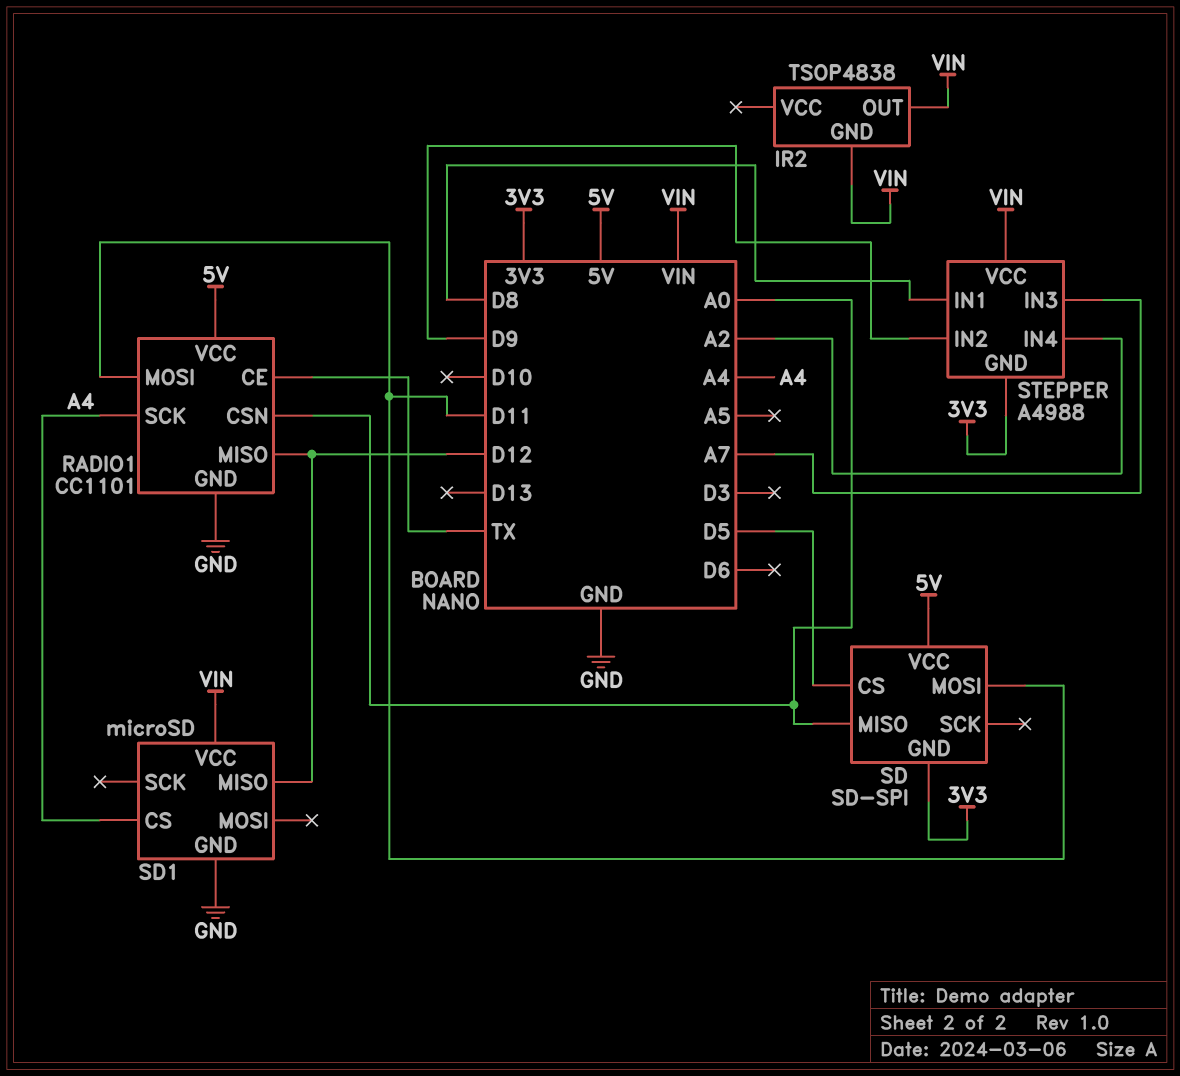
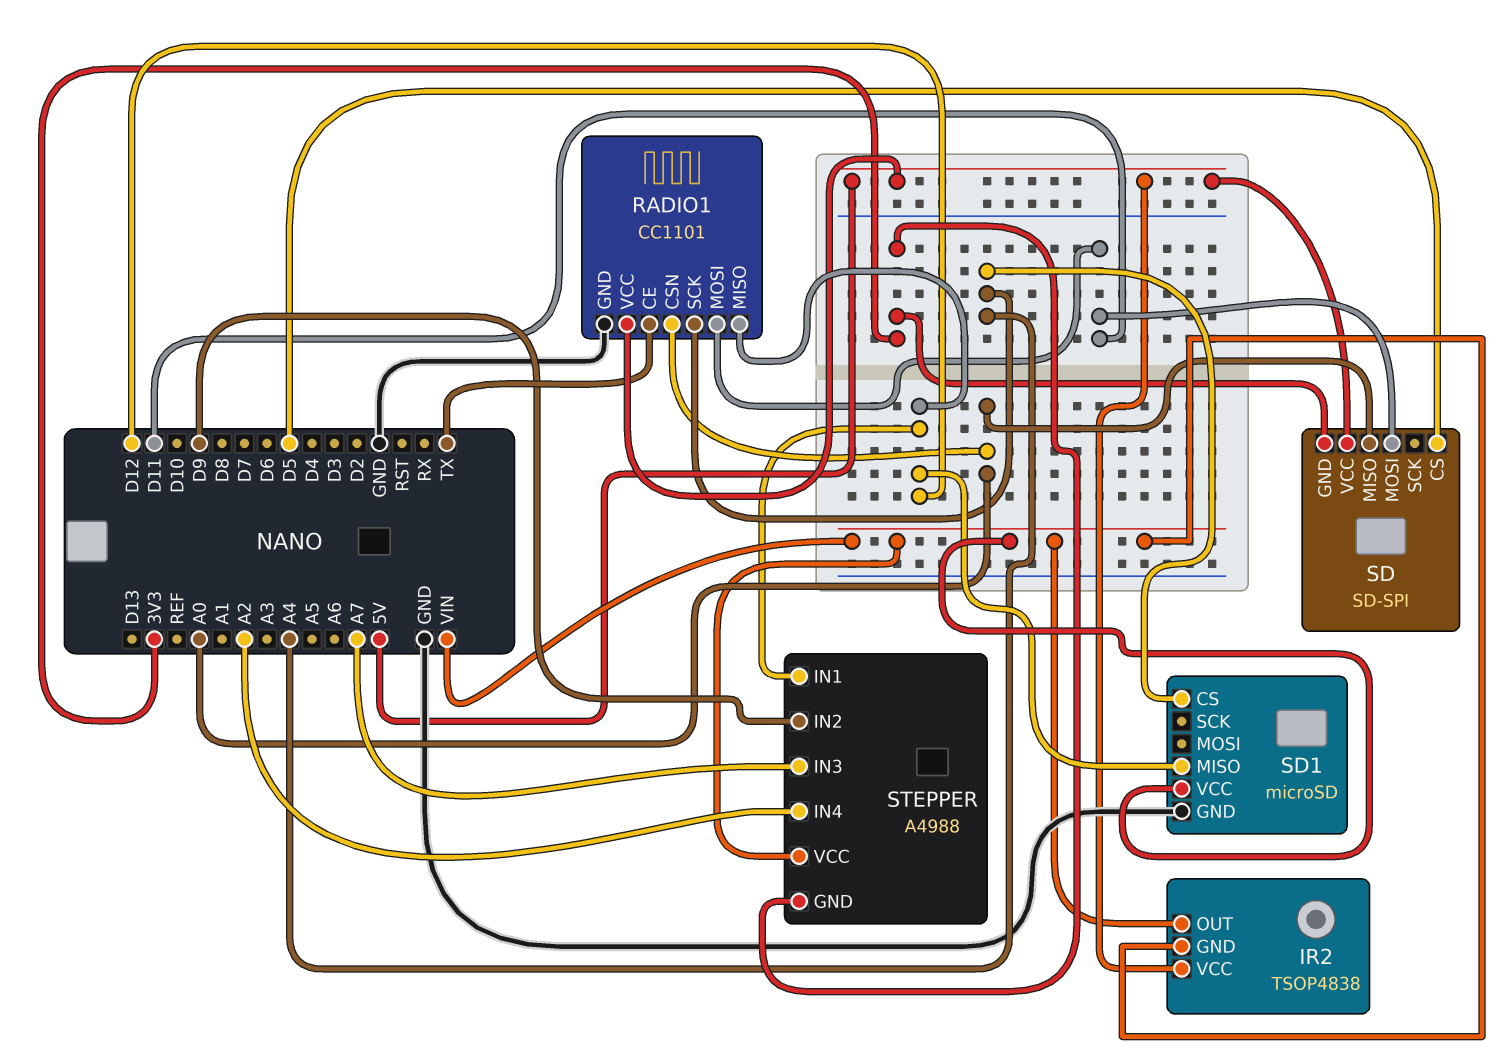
IR2 pin VCC: none -> 5V
STEPPER pin IN1: D8 -> D12

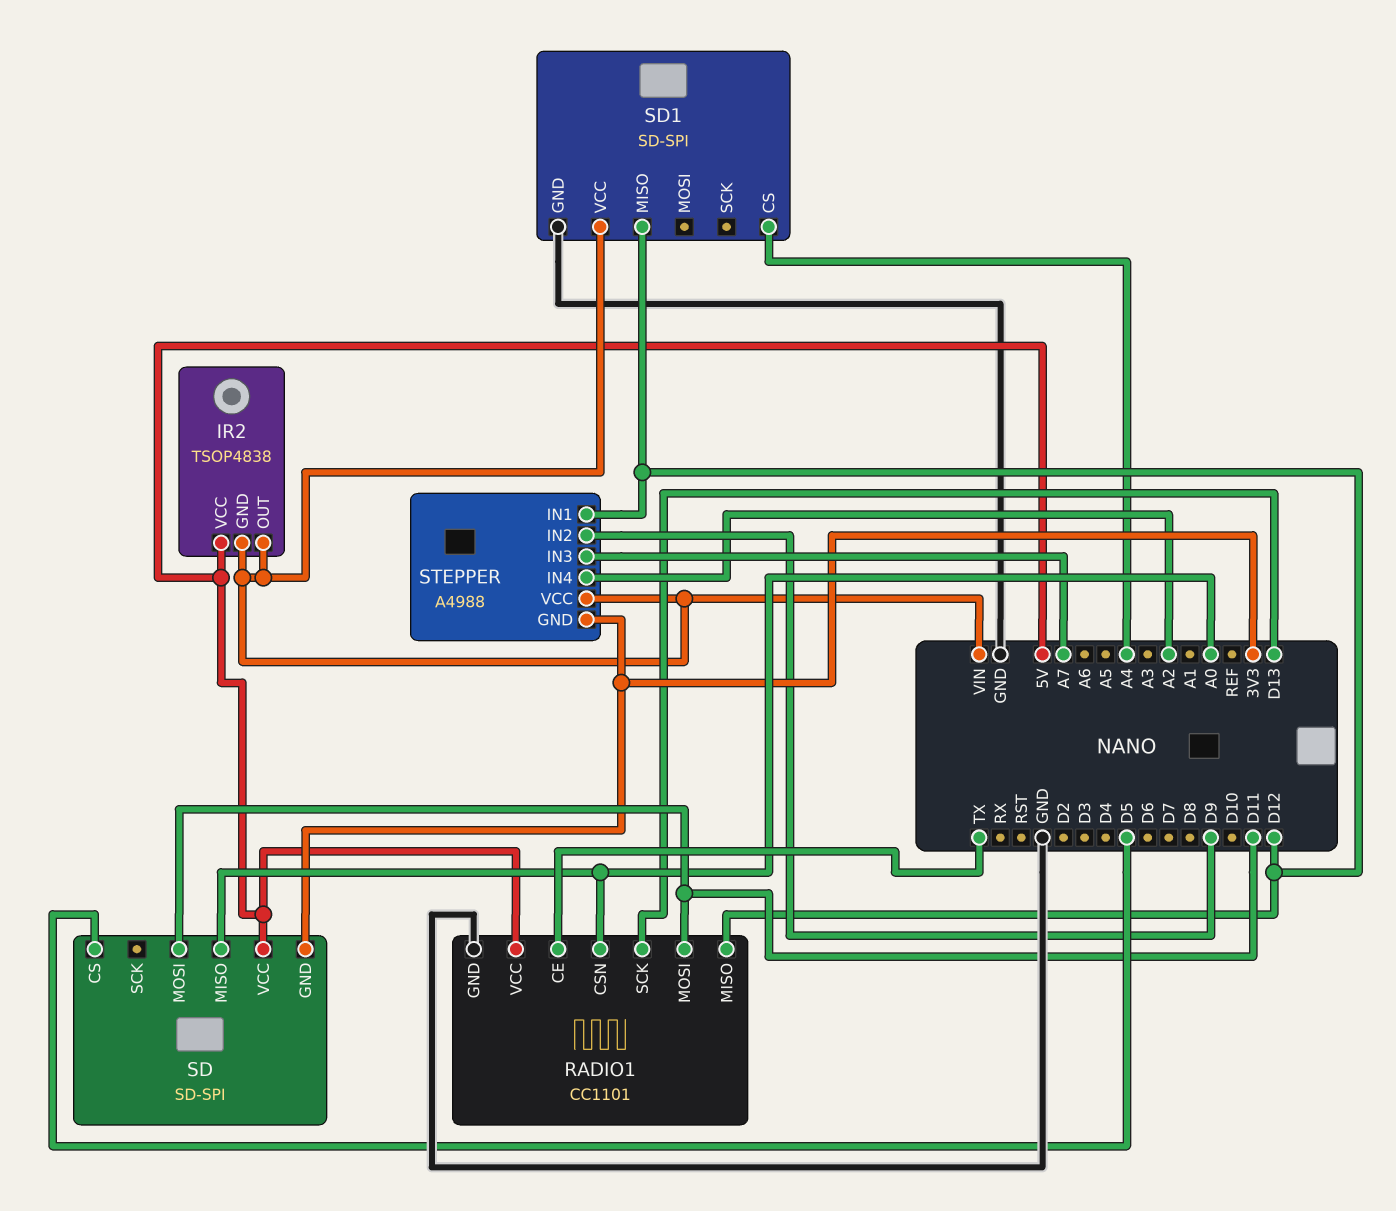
RADIO1 pin SCK: A4 -> D13
SD1: microSD -> SD-SPI

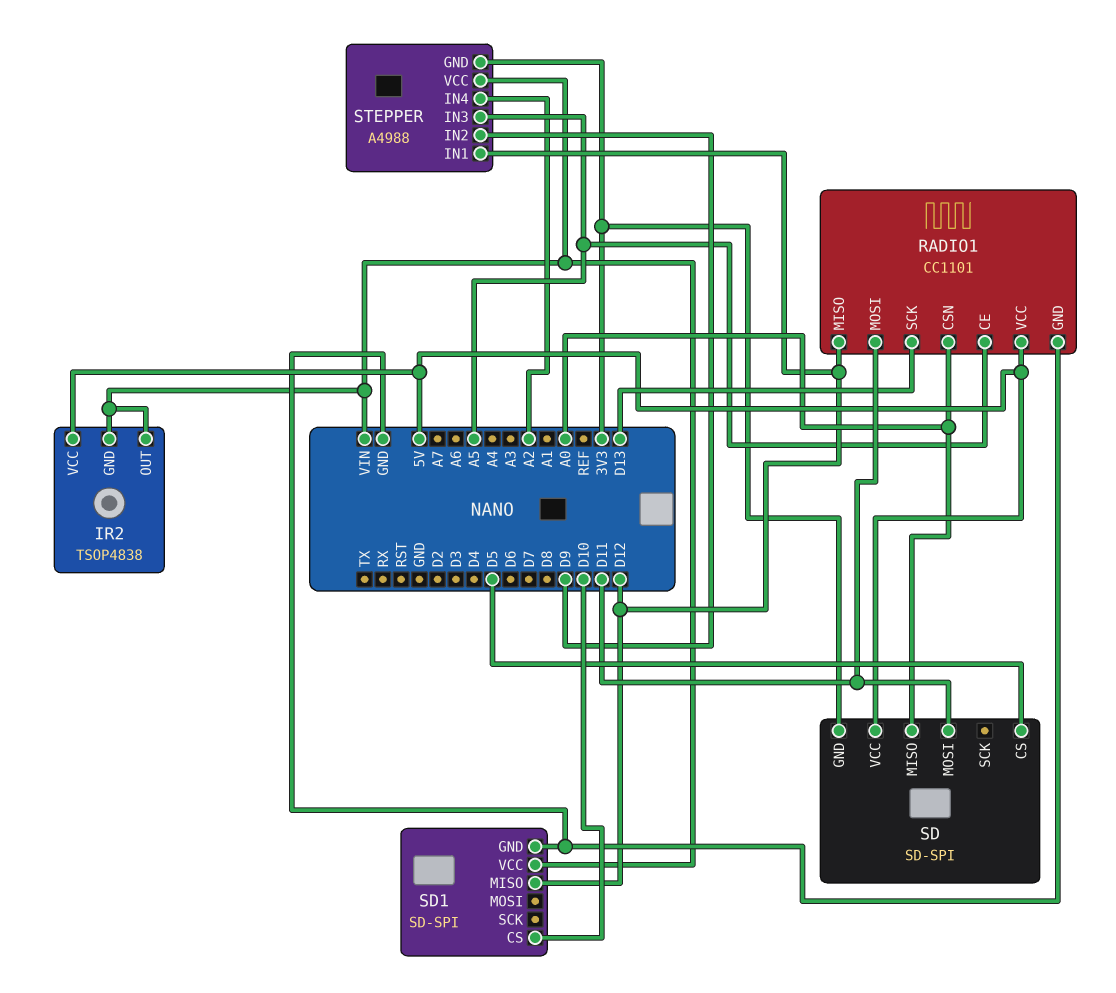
RADIO1 pin CE: TX -> A5
SD1 pin CS: A4 -> D10
STEPPER pin IN3: A7 -> A5

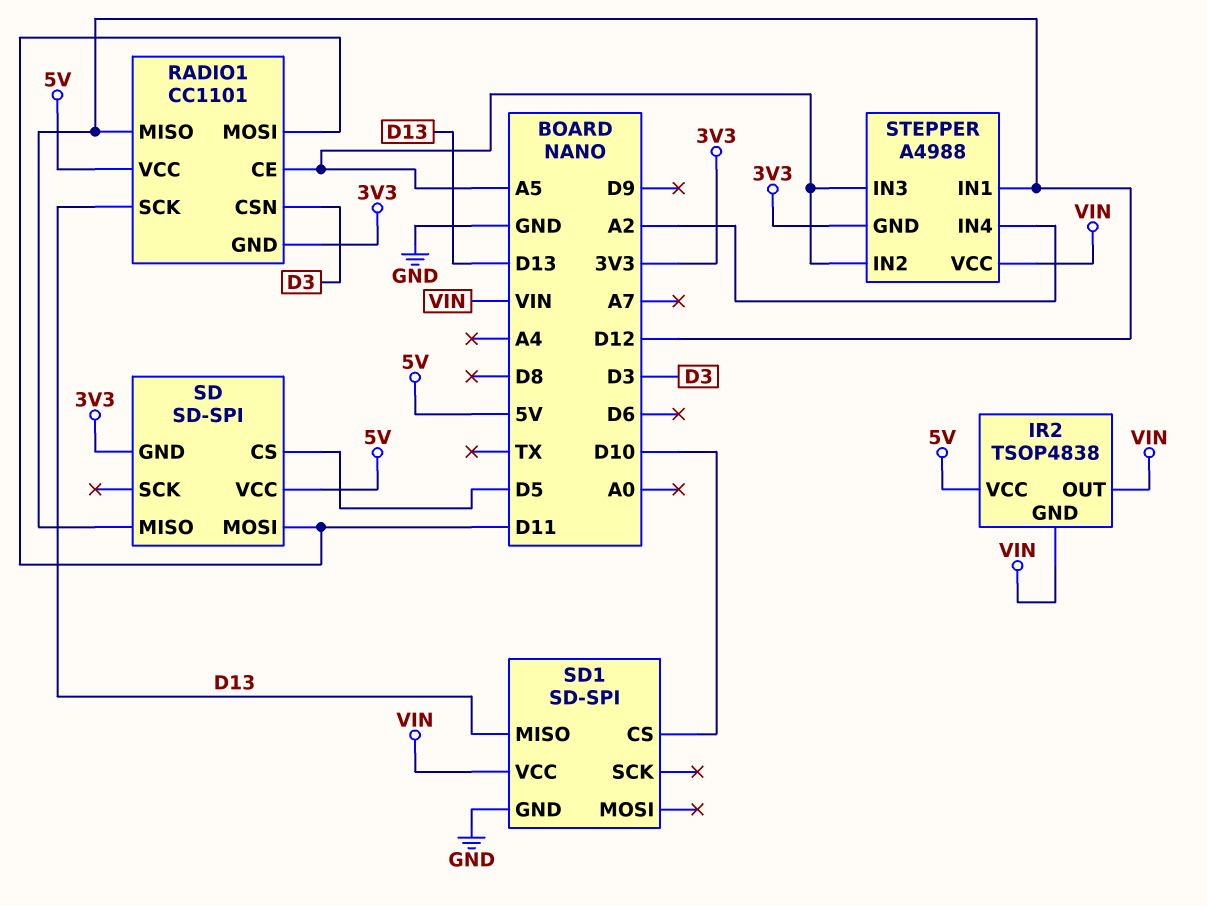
RADIO1 pin CSN: A0 -> D3
RADIO1 pin GND: GND -> 3V3
SD pin MISO: A0 -> D12
SD1 pin MISO: D12 -> D13
STEPPER pin IN2: D9 -> A5

